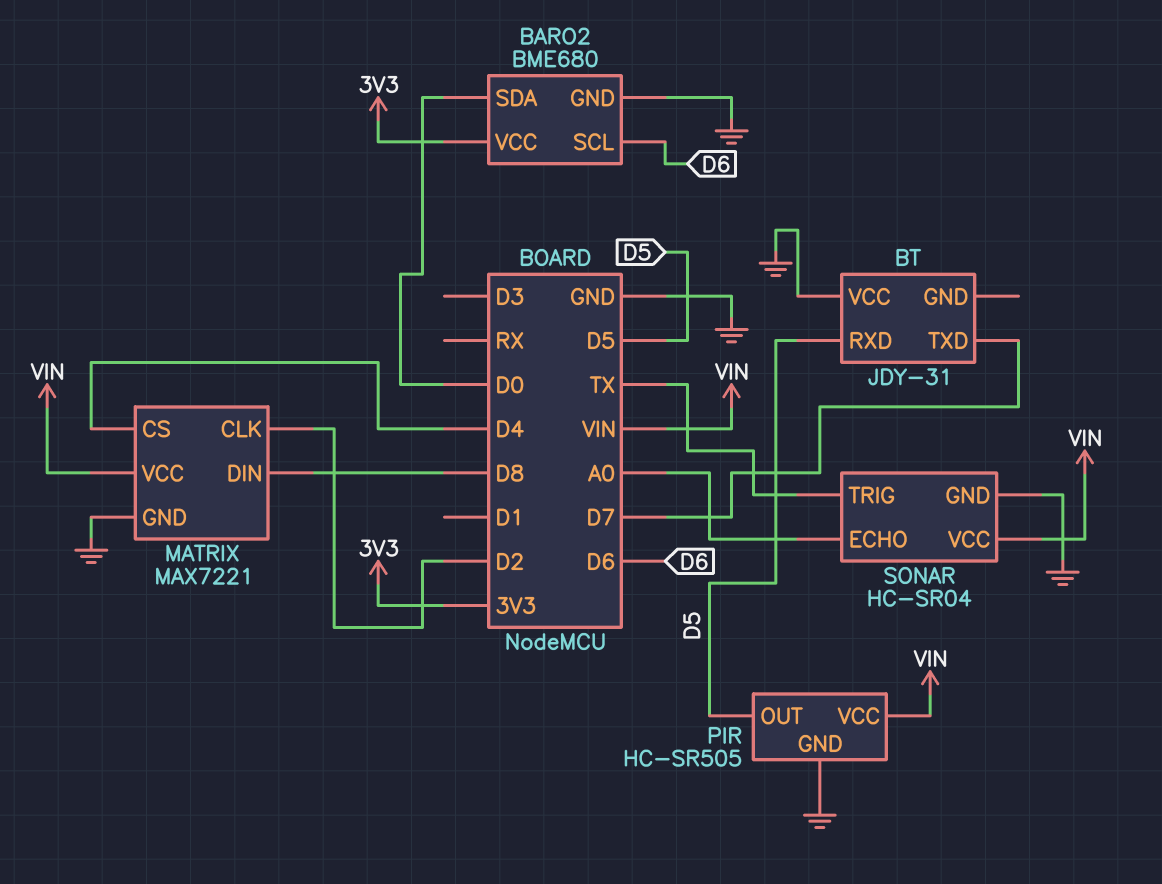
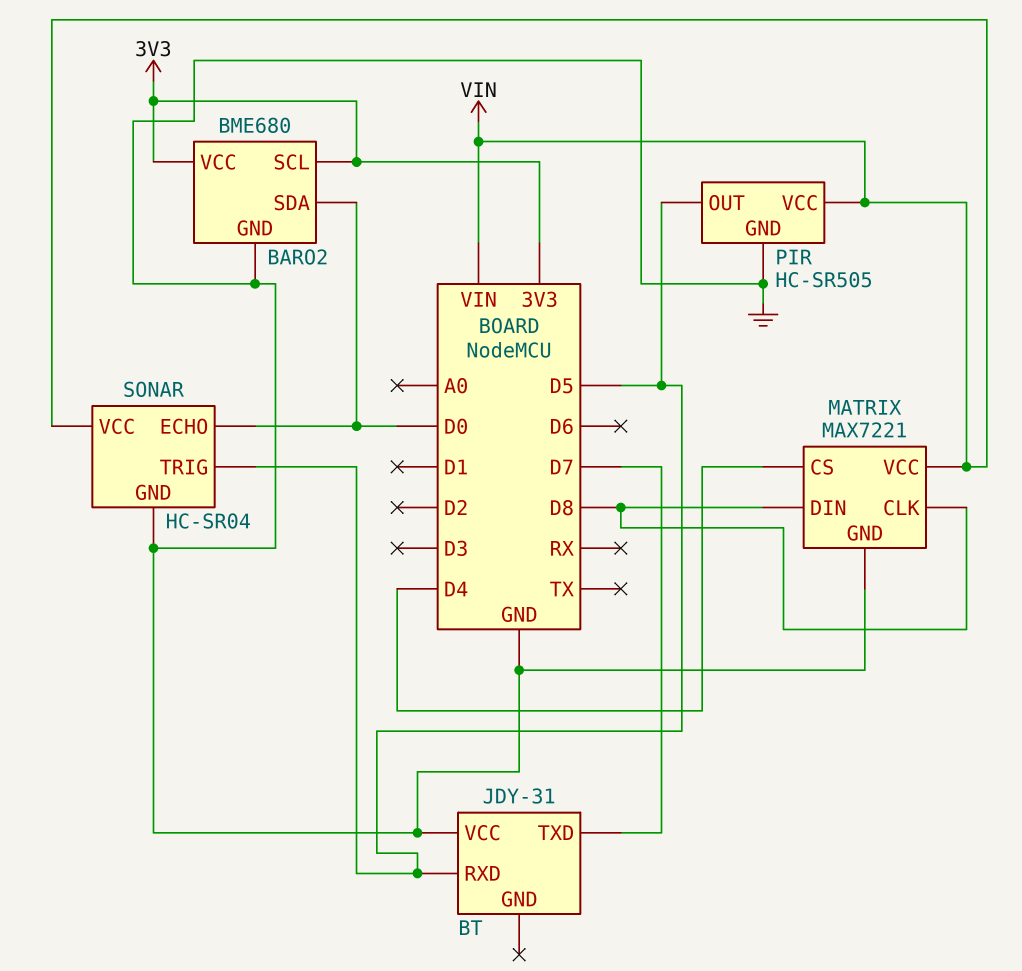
BARO2 pin SCL: D6 -> 3V3
MATRIX pin CLK: D2 -> D8
SONAR pin ECHO: A0 -> D0
SONAR pin TRIG: TX -> D5

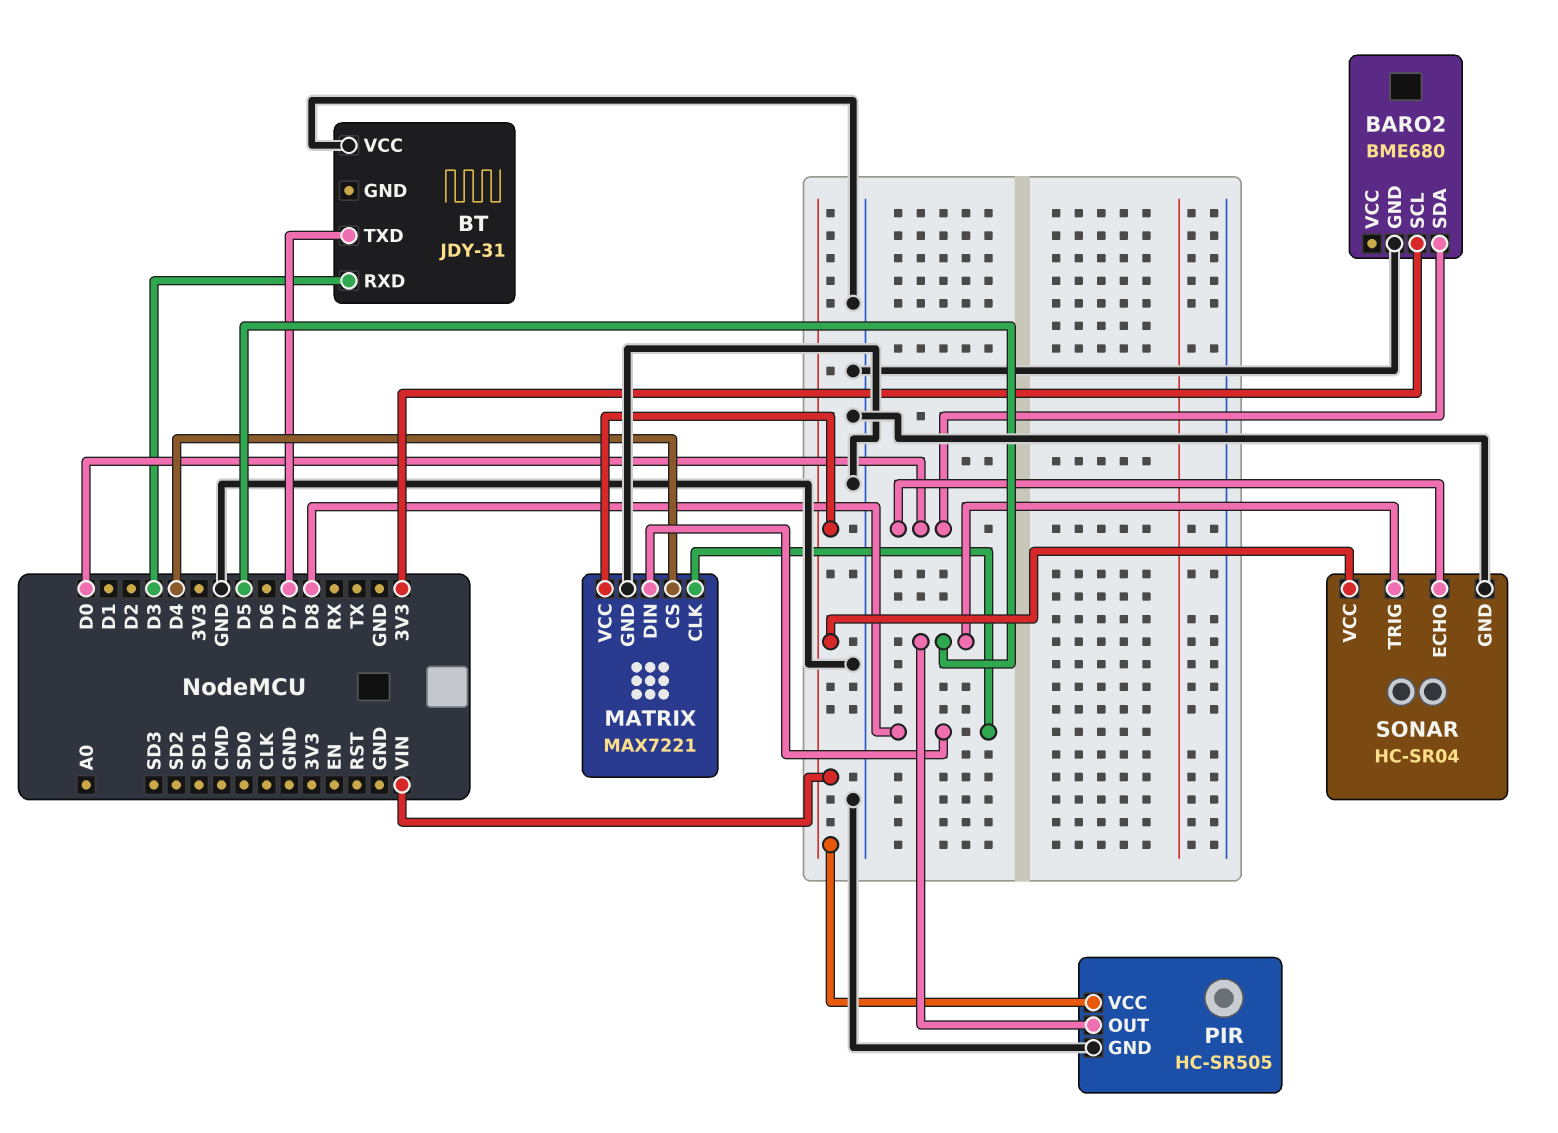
BARO2 pin VCC: 3V3 -> none
BT pin RXD: D5 -> D3

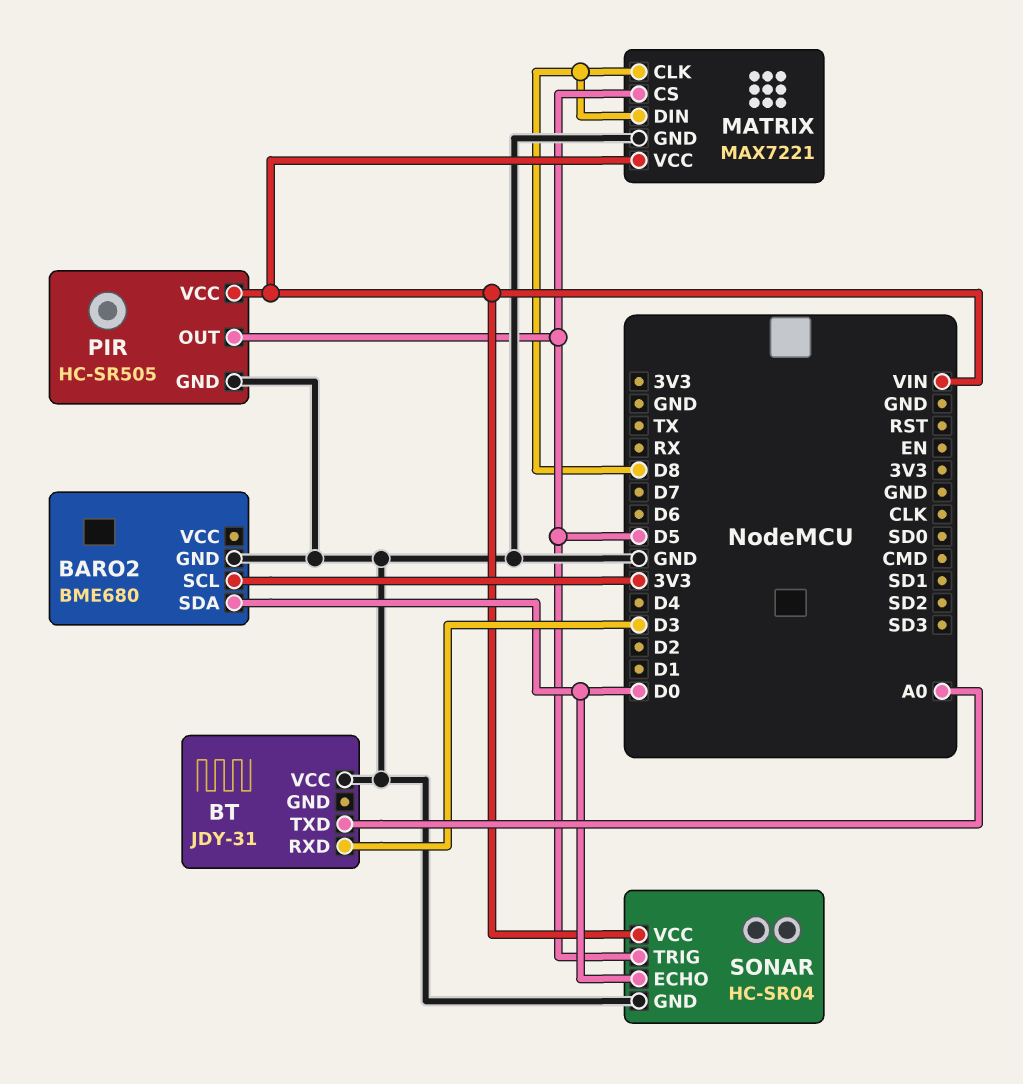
BT pin TXD: D7 -> A0
MATRIX pin CS: D4 -> D5

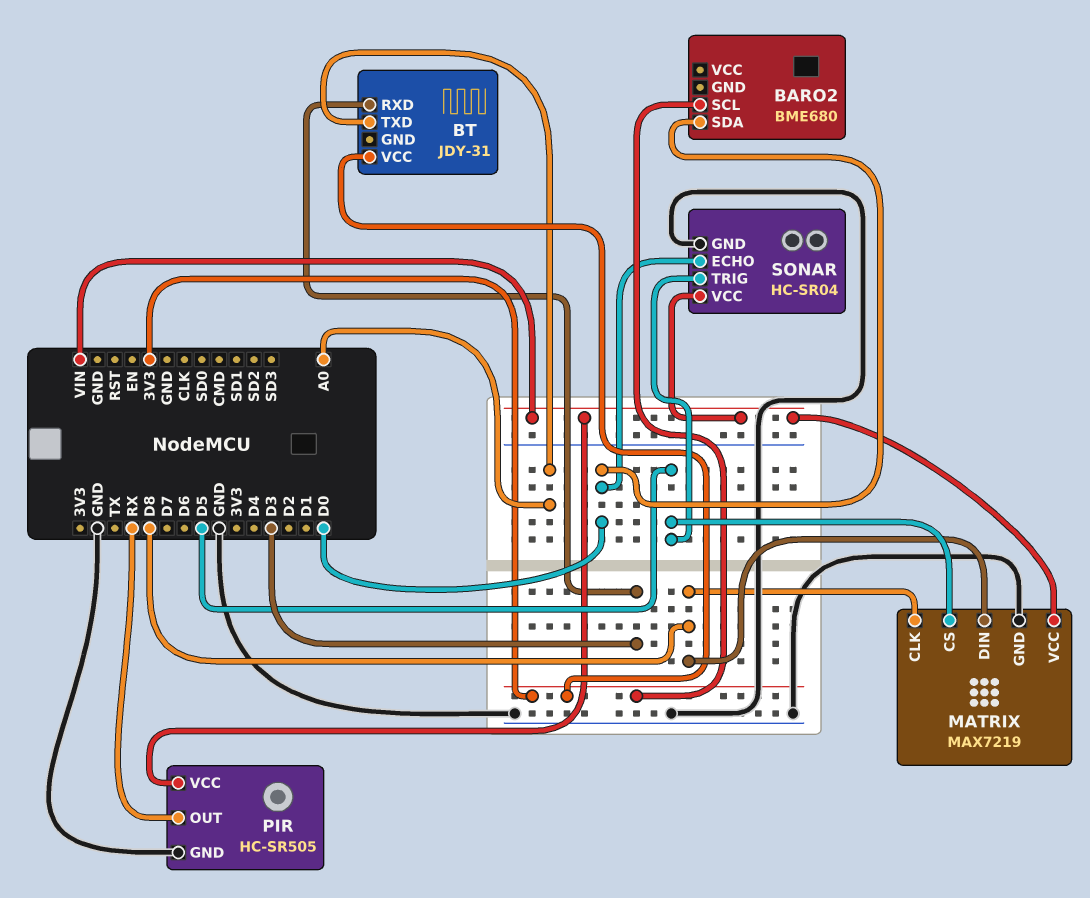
BARO2 pin GND: GND -> none
BT pin VCC: GND -> 3V3
MATRIX: MAX7221 -> MAX7219
PIR pin OUT: D5 -> RX

